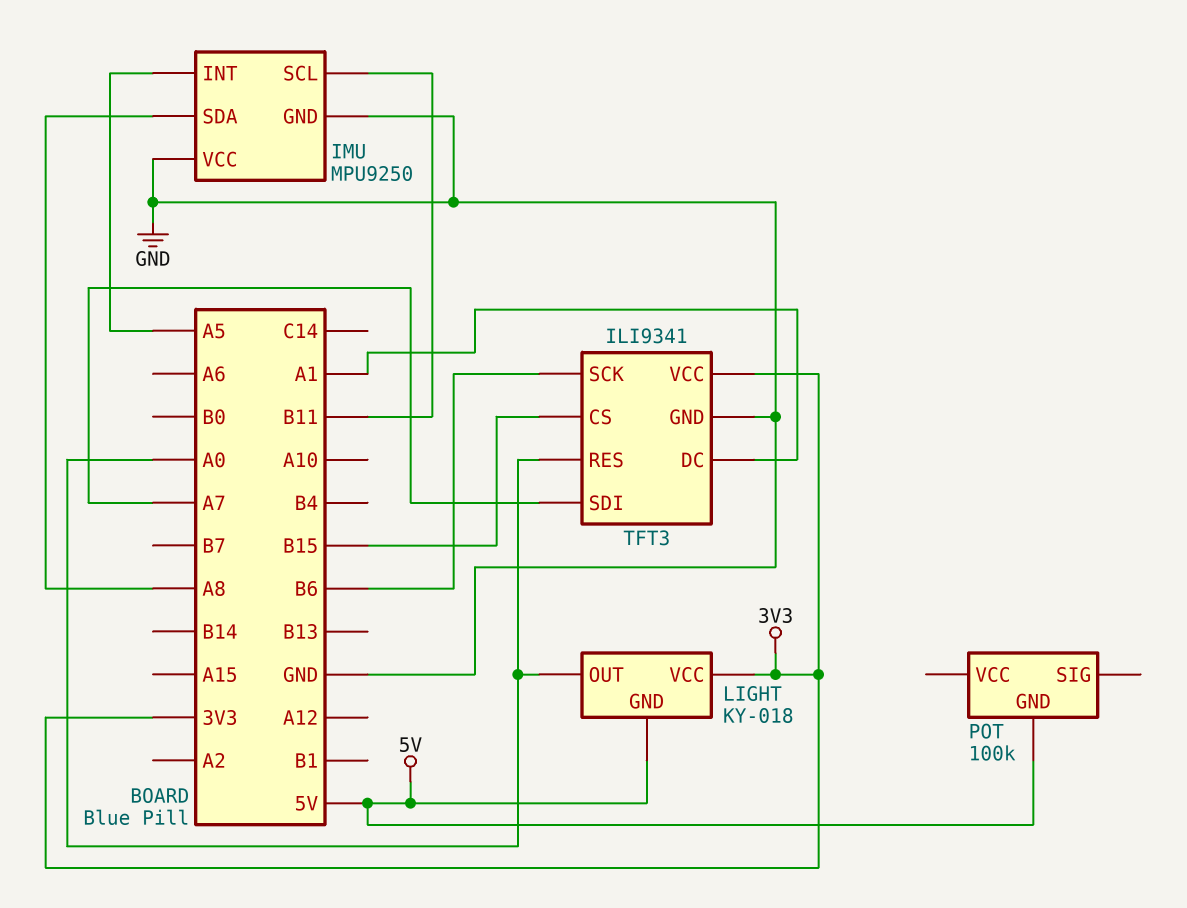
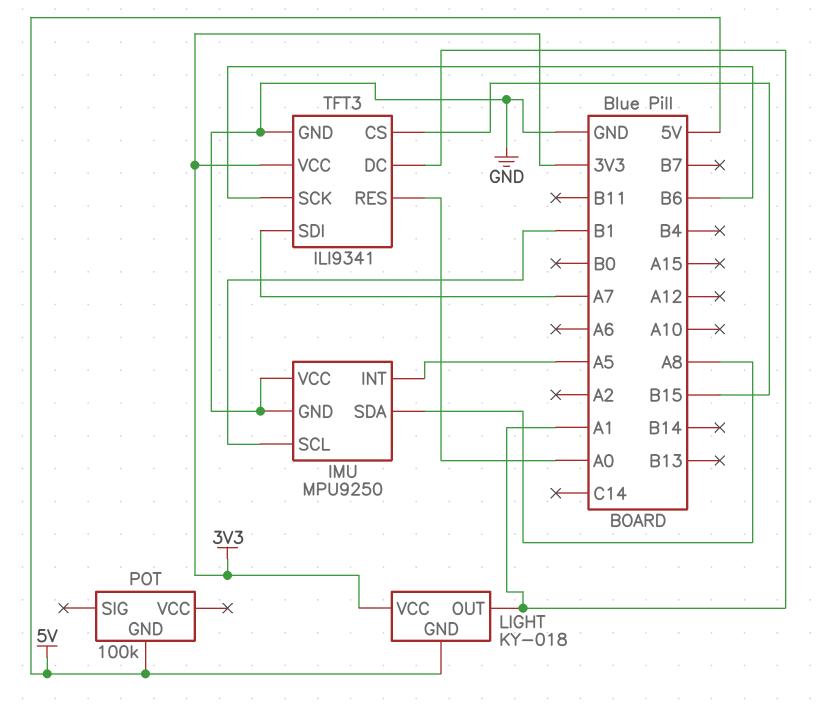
IMU pin SCL: B11 -> B1
LIGHT pin OUT: A0 -> A1

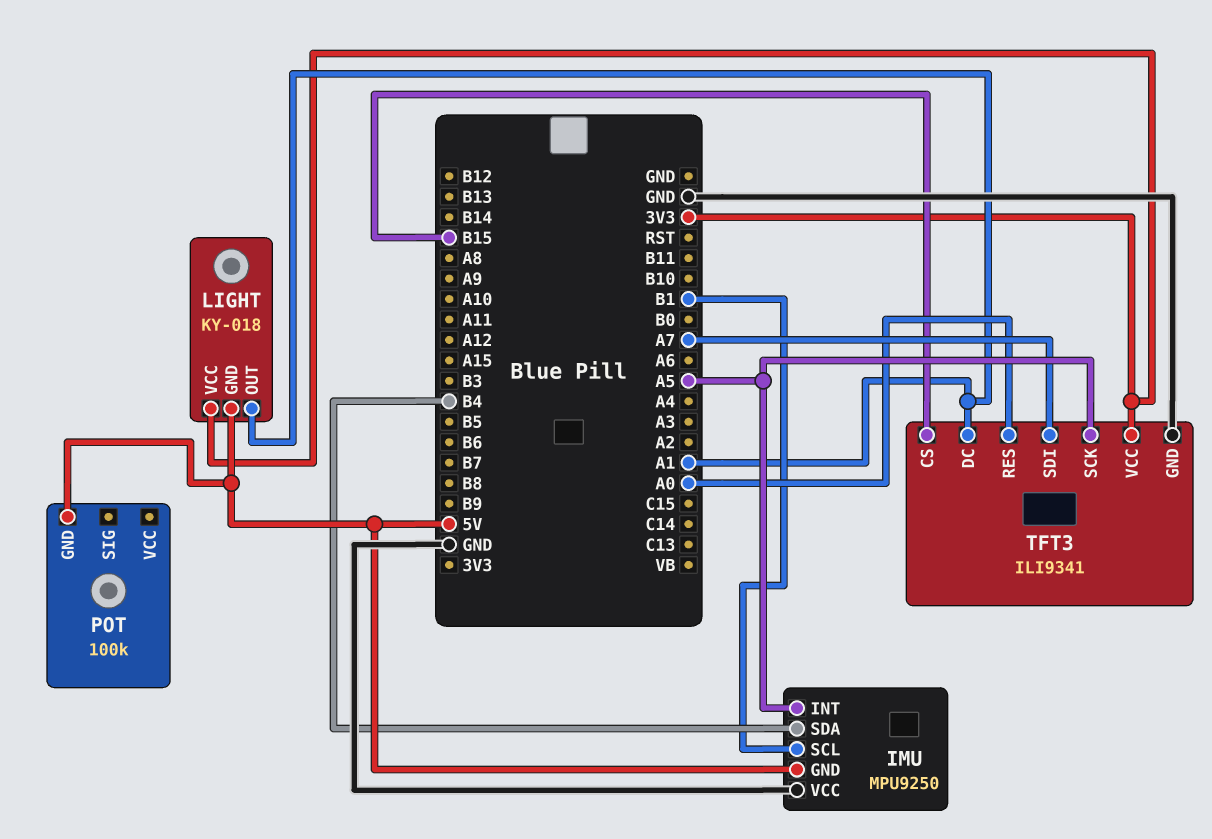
IMU pin GND: GND -> 5V
IMU pin SDA: A8 -> B4
TFT3 pin SCK: B6 -> A5

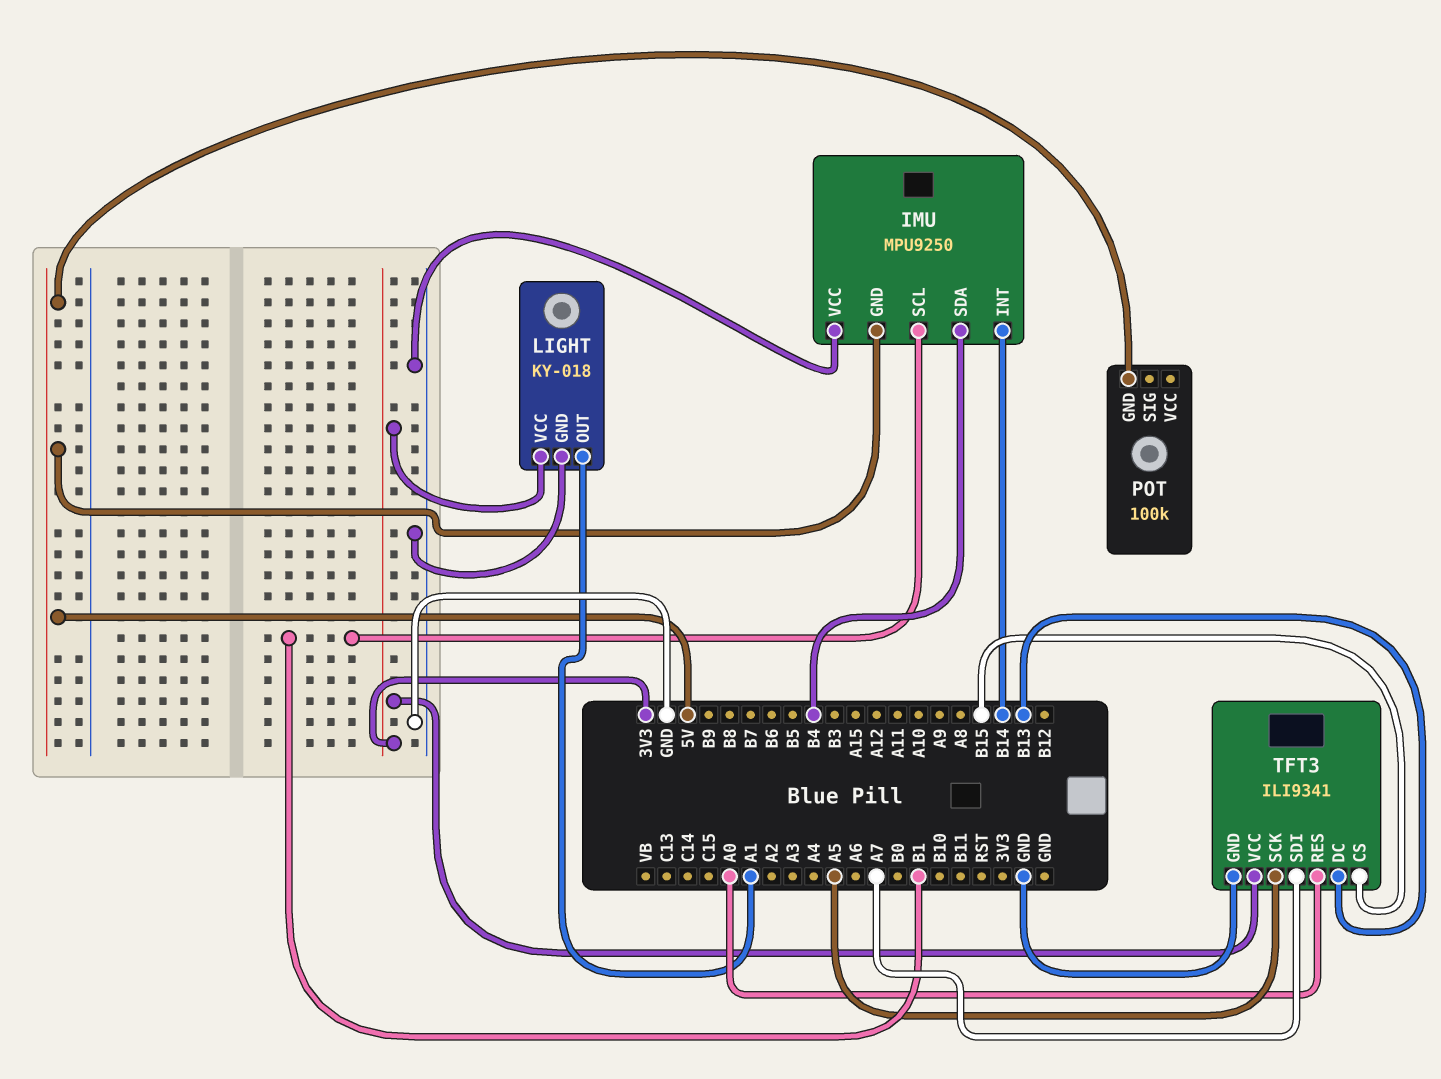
IMU pin INT: A5 -> B14
LIGHT pin GND: 5V -> GND
TFT3 pin DC: A1 -> B13

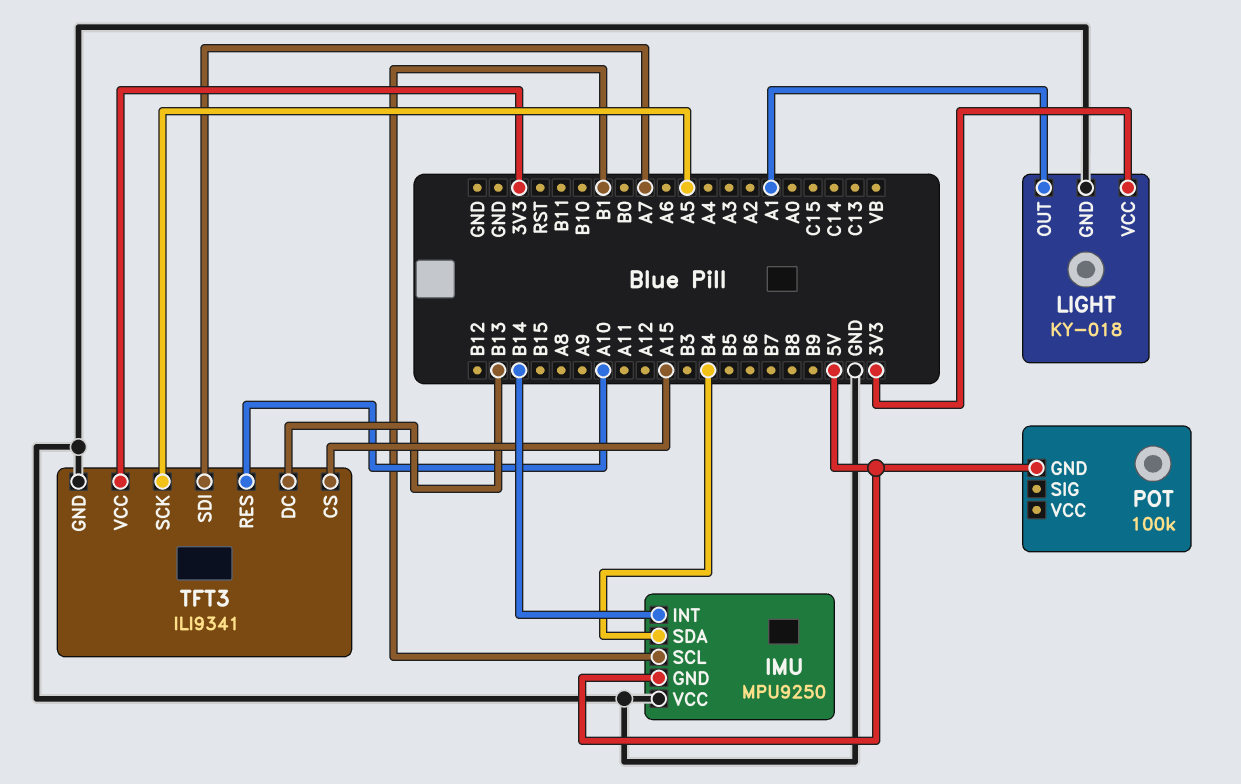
TFT3 pin CS: B15 -> A15
TFT3 pin RES: A0 -> A10

